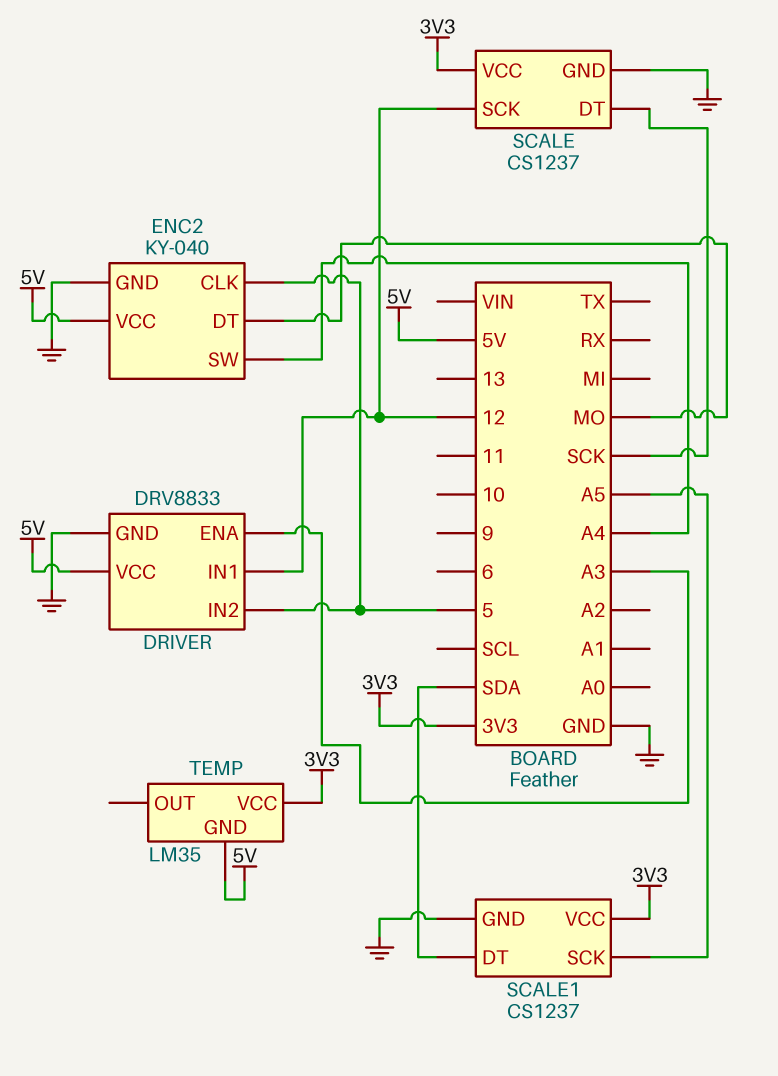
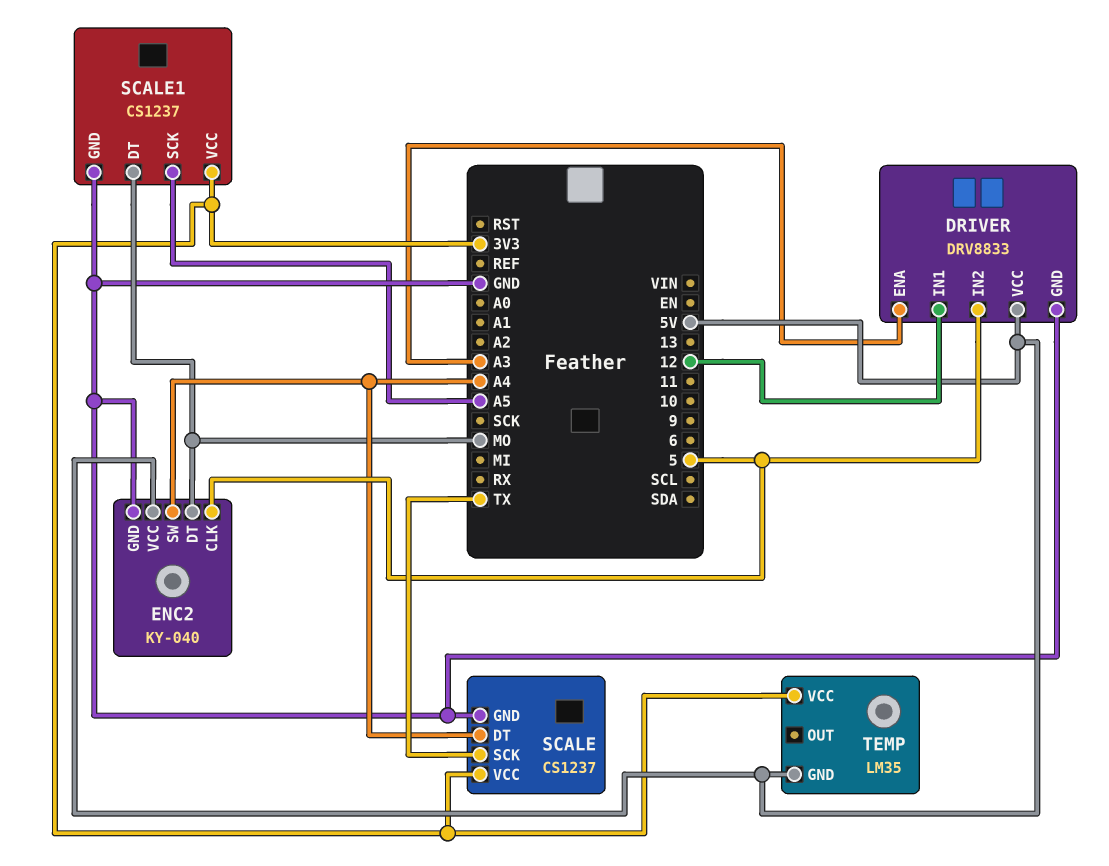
SCALE pin DT: SCK -> A4
SCALE pin SCK: 12 -> TX
SCALE1 pin DT: SDA -> MO

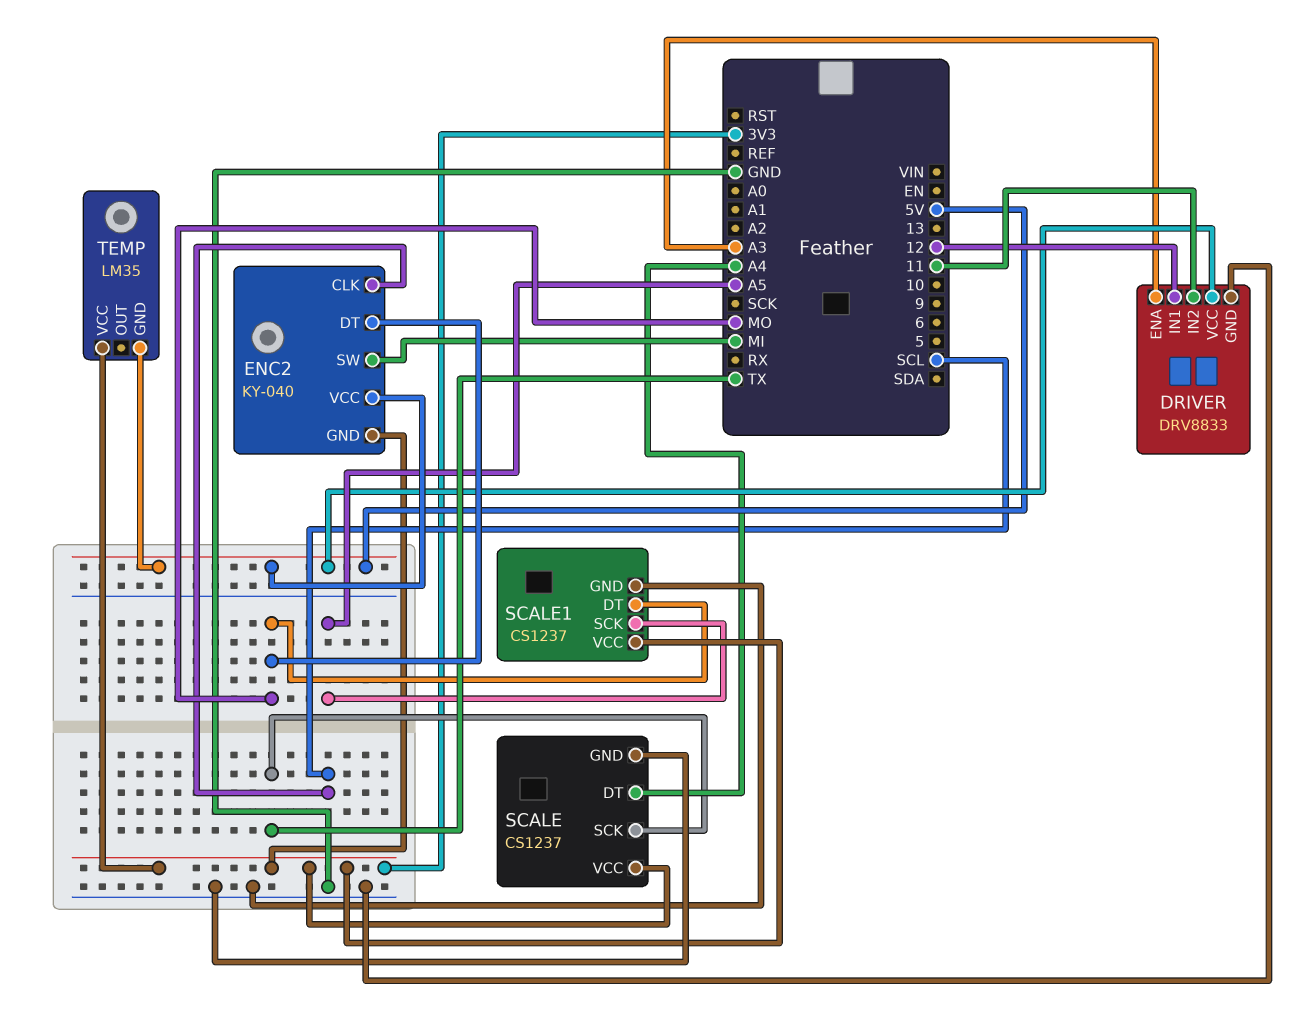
DRIVER pin IN2: 5 -> 11
ENC2 pin CLK: 5 -> SCL
ENC2 pin GND: GND -> 3V3
ENC2 pin SW: A4 -> MI

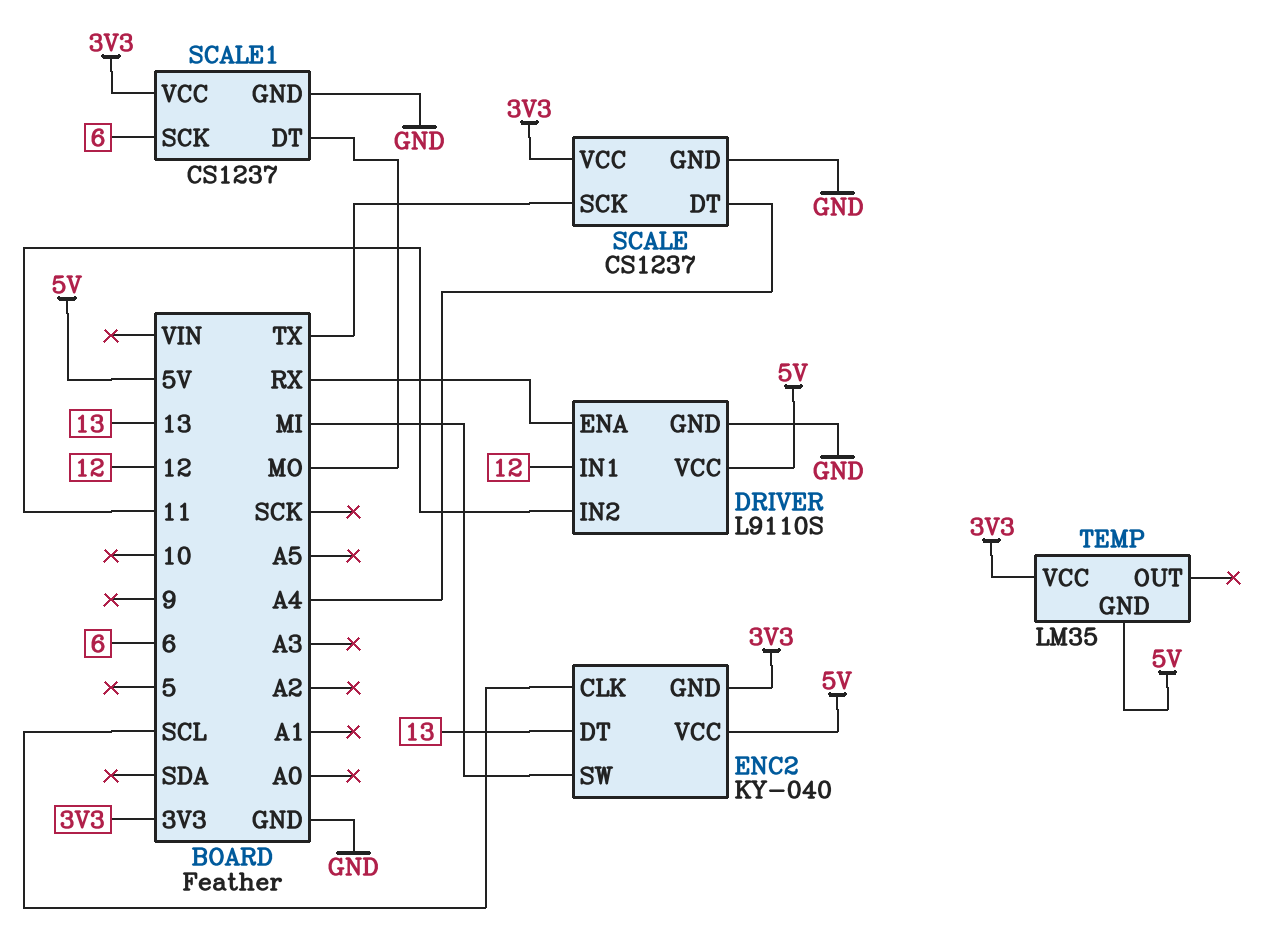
DRIVER: DRV8833 -> L9110S
DRIVER pin ENA: A3 -> RX
ENC2 pin DT: MO -> 13
SCALE1 pin SCK: A5 -> 6

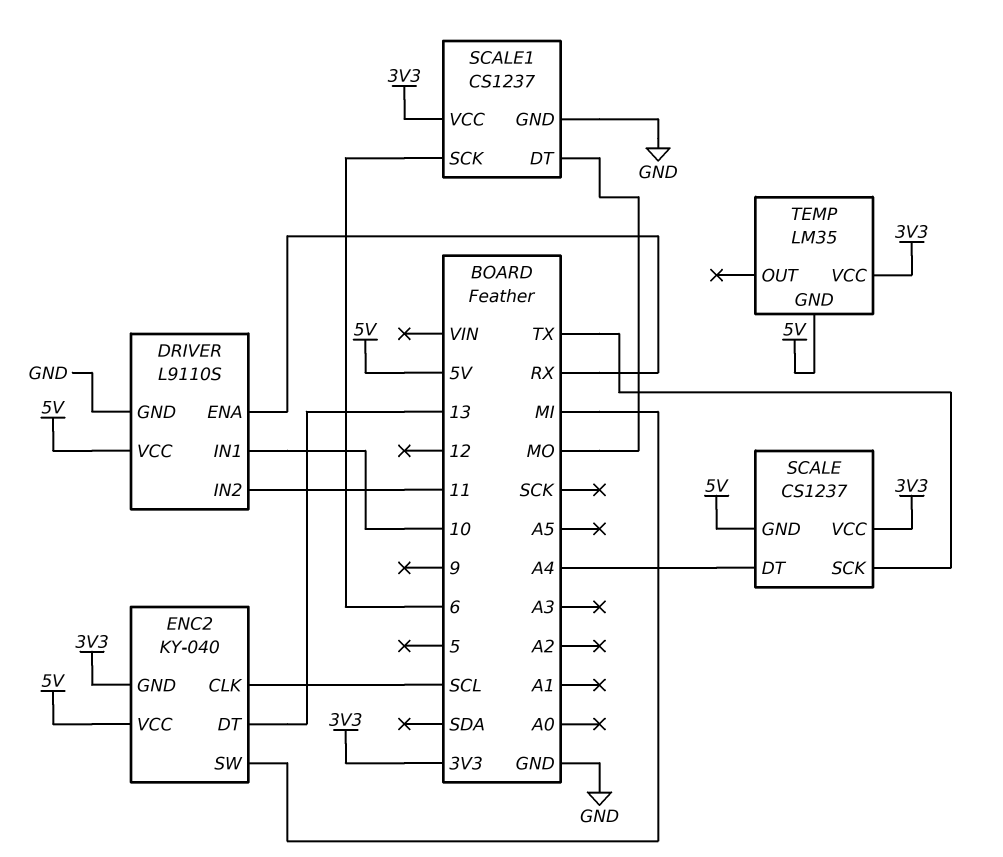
DRIVER pin IN1: 12 -> 10
SCALE pin GND: GND -> 5V

